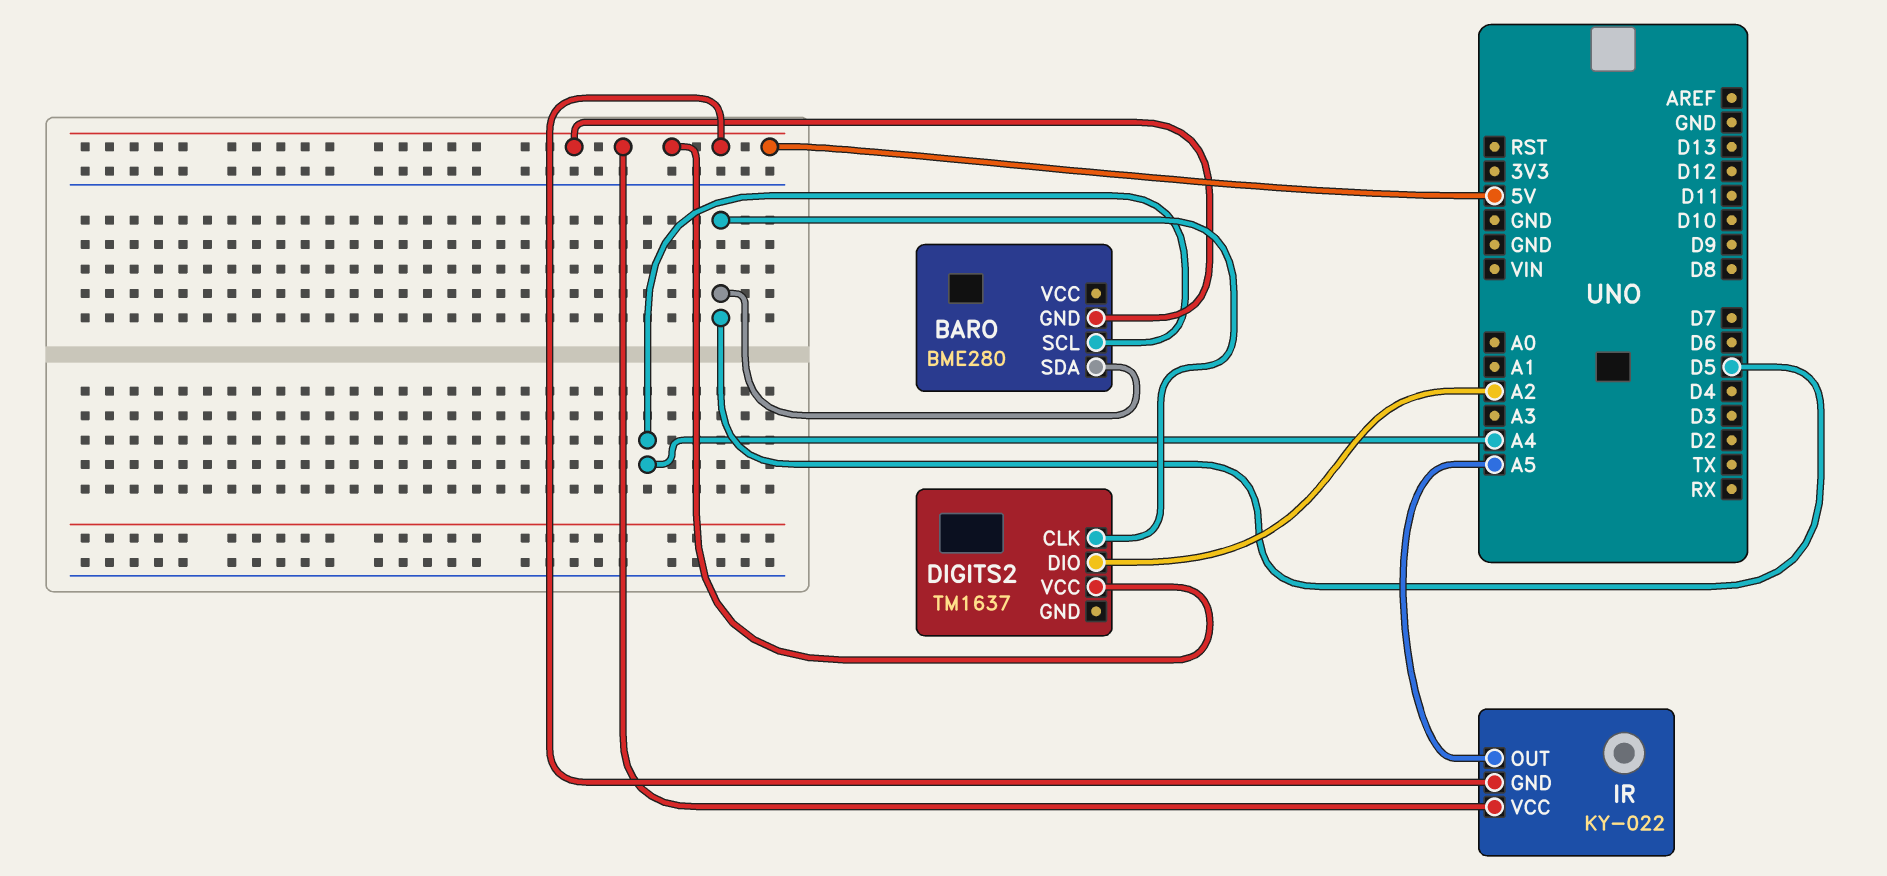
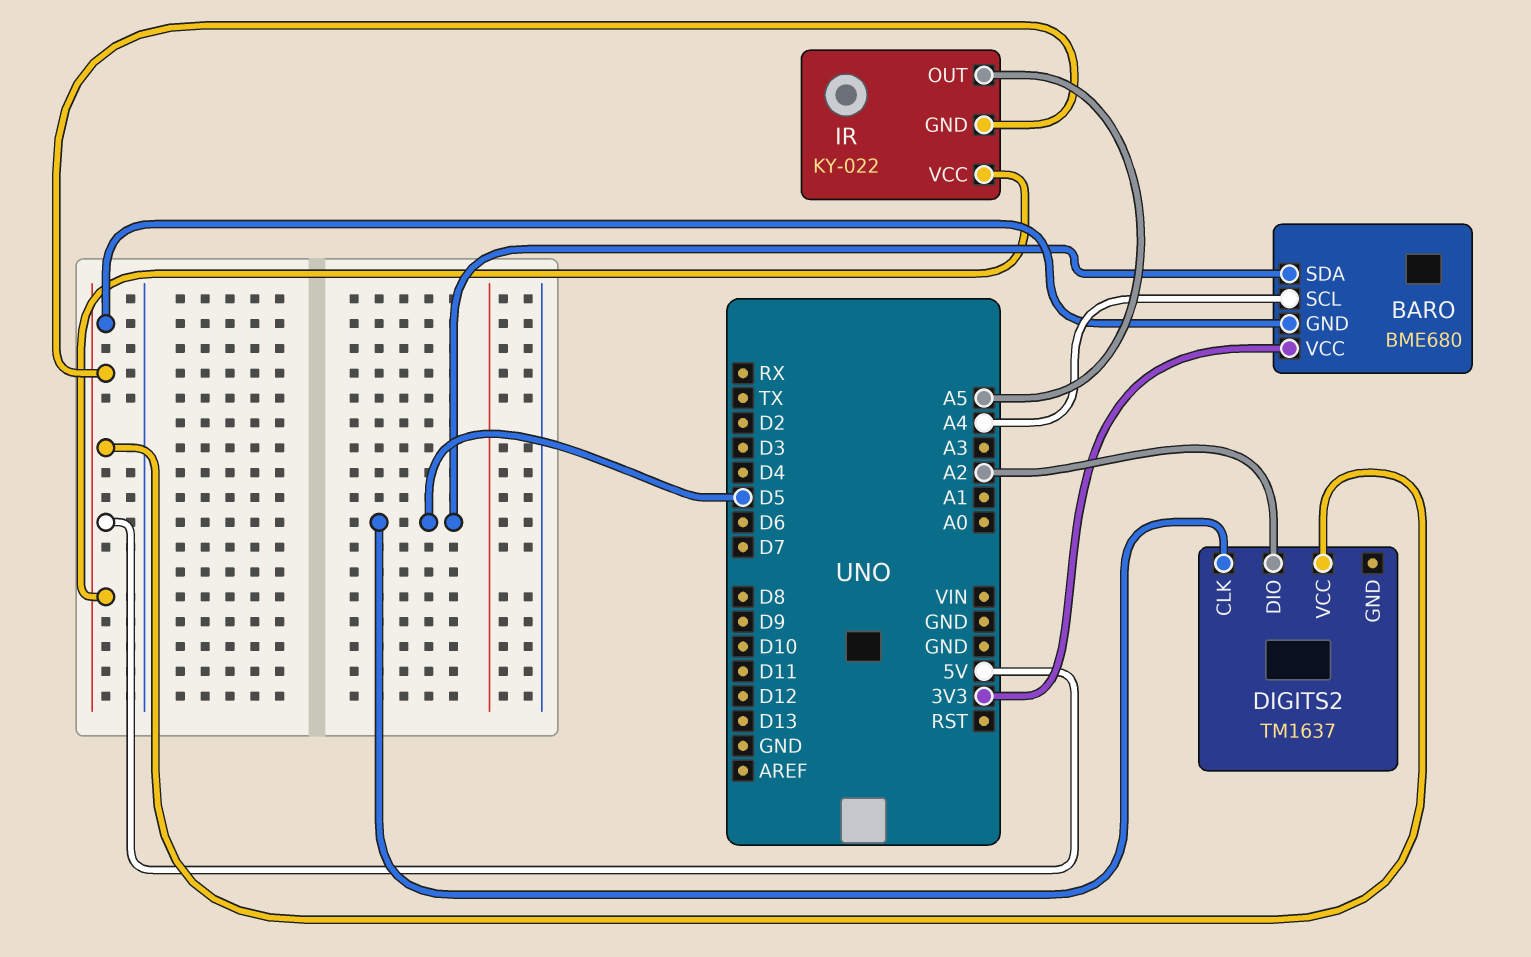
BARO: BME280 -> BME680
BARO pin VCC: none -> 3V3

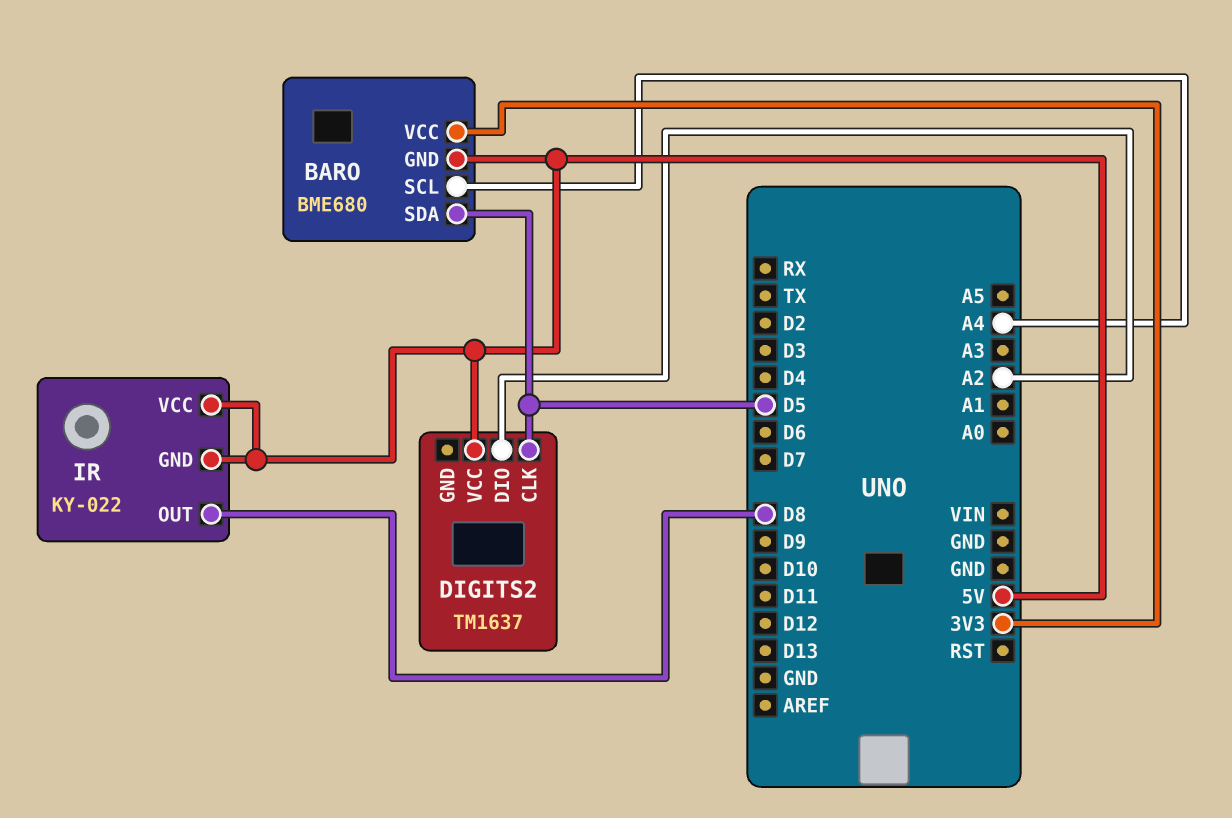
IR pin OUT: A5 -> D8

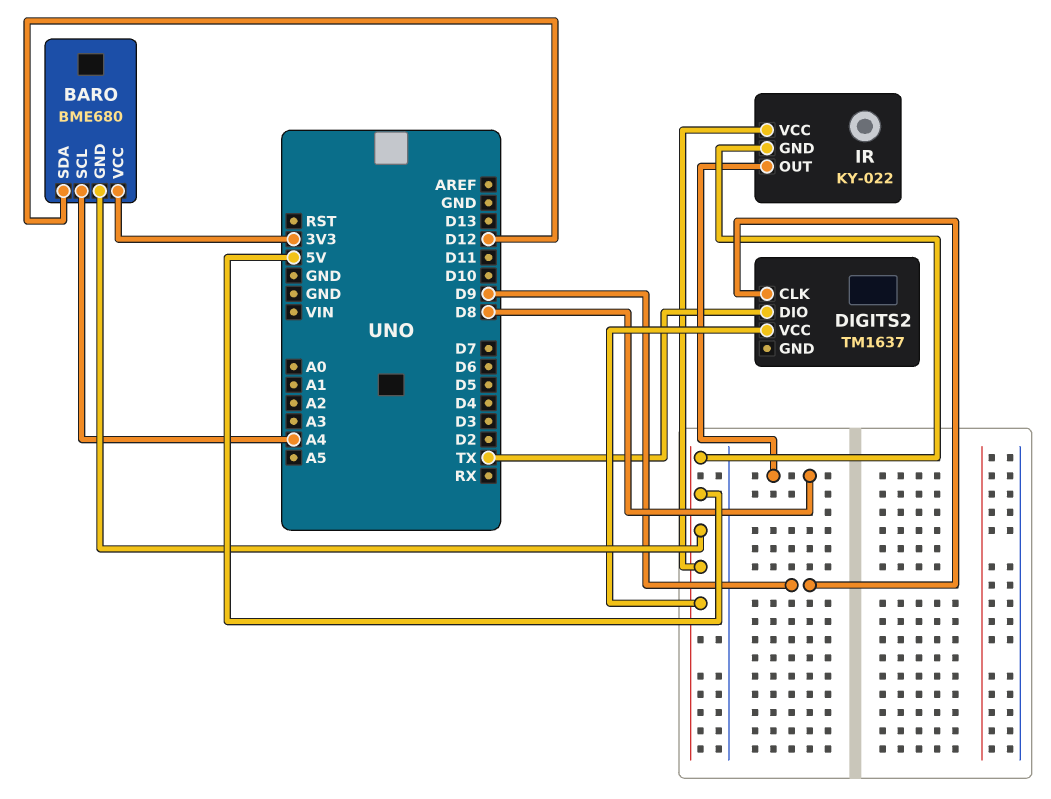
BARO pin SDA: D5 -> D12
DIGITS2 pin CLK: D5 -> D9
DIGITS2 pin DIO: A2 -> TX

